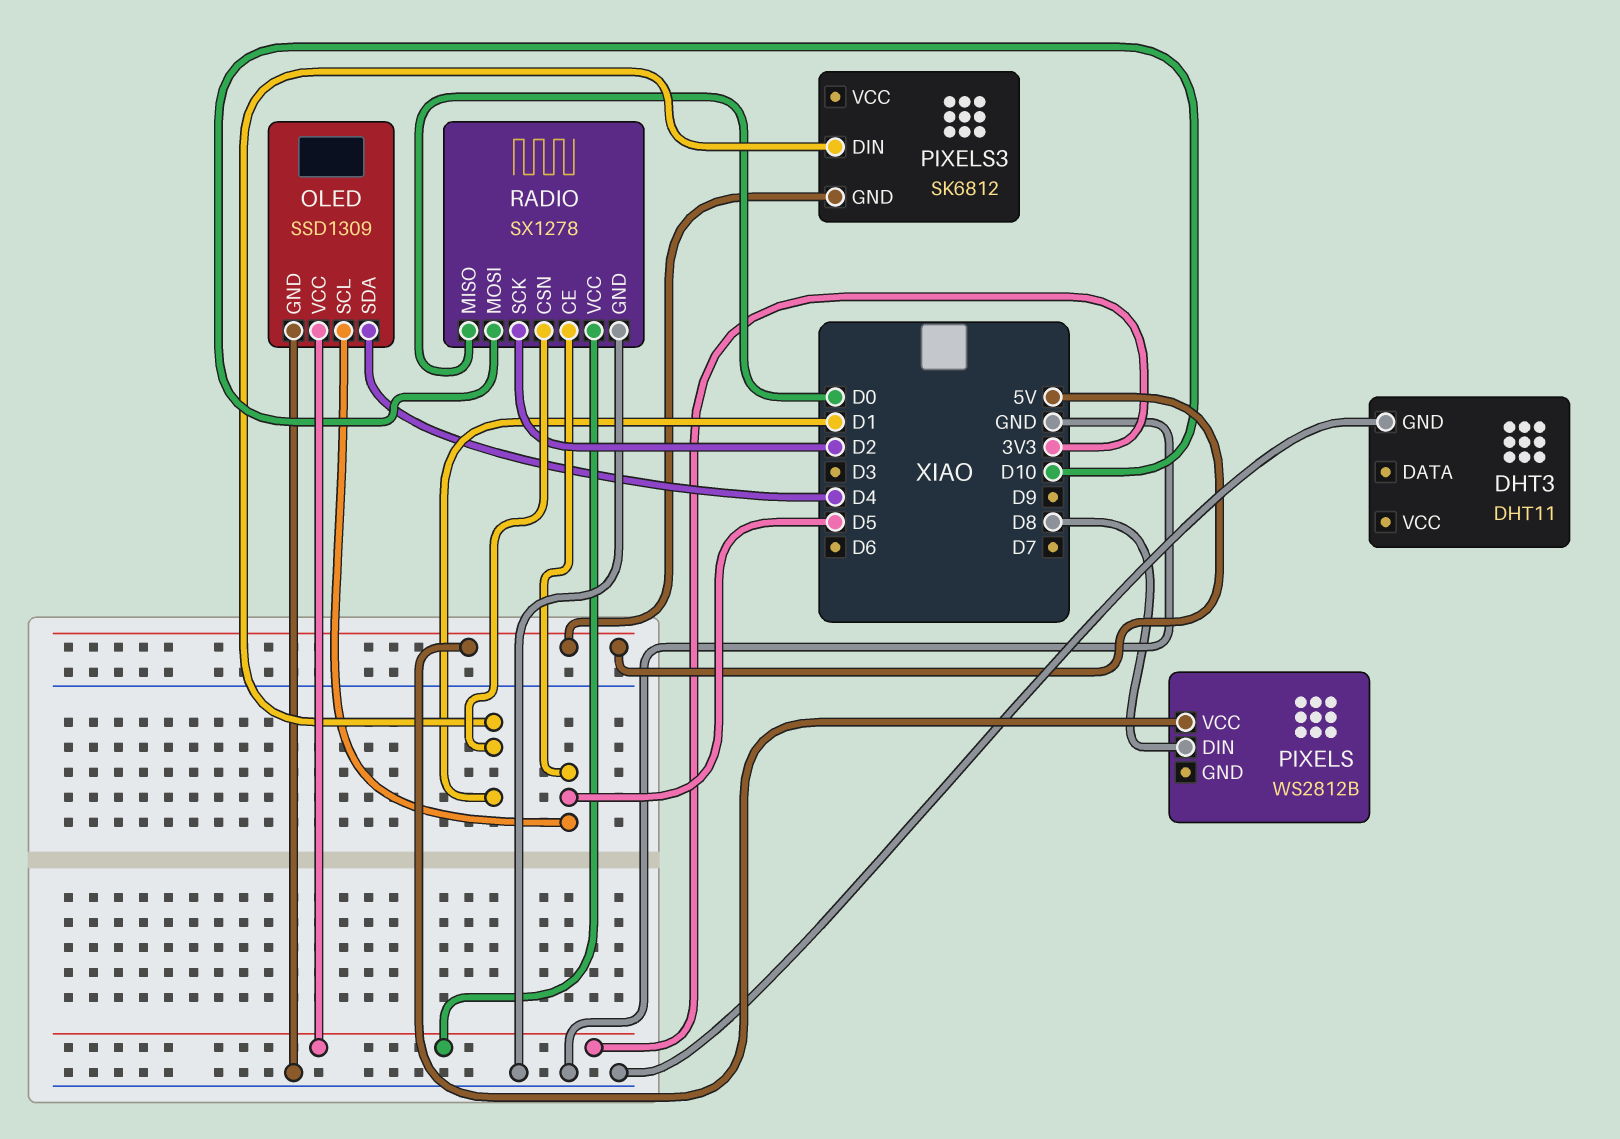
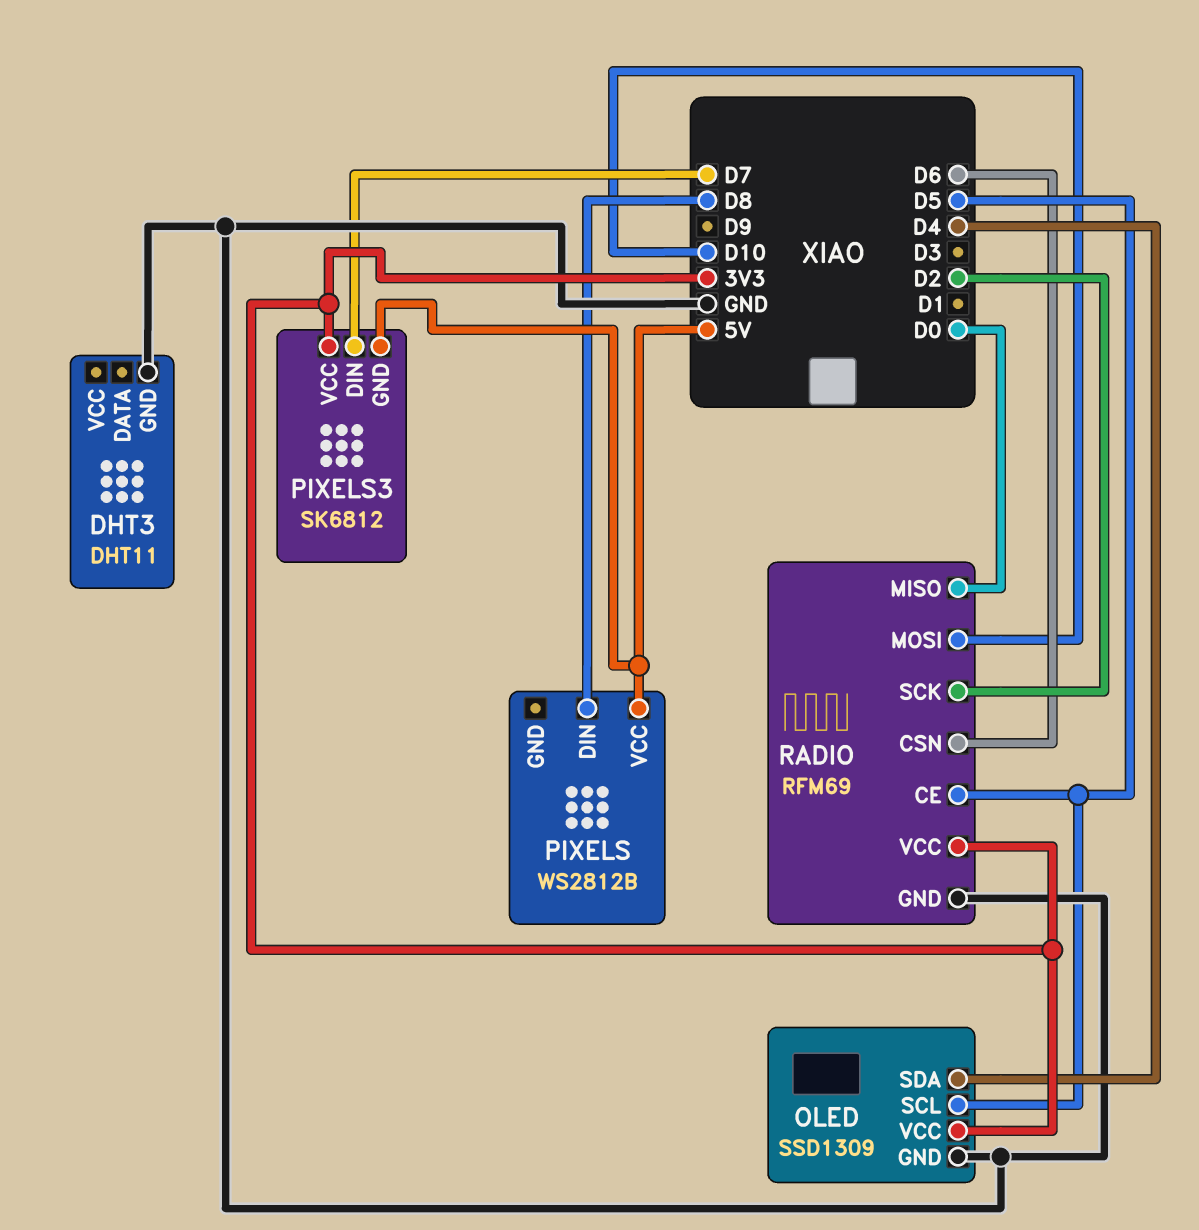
PIXELS3 pin DIN: D1 -> D7
PIXELS3 pin VCC: none -> 3V3
RADIO: SX1278 -> RFM69
RADIO pin CSN: D1 -> D6

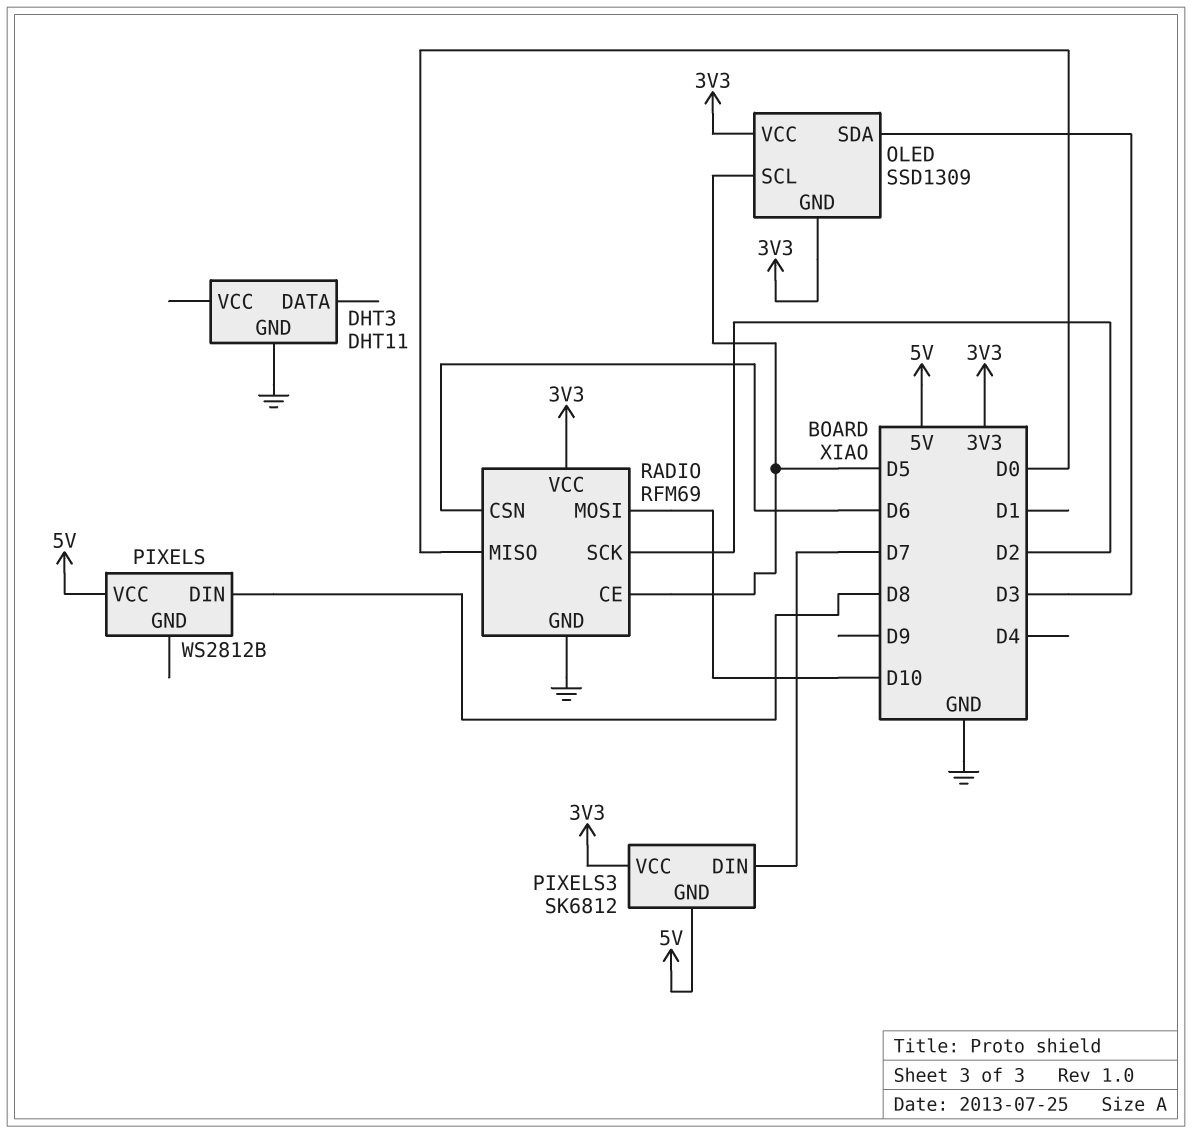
OLED pin GND: GND -> 3V3
OLED pin SDA: D4 -> D3

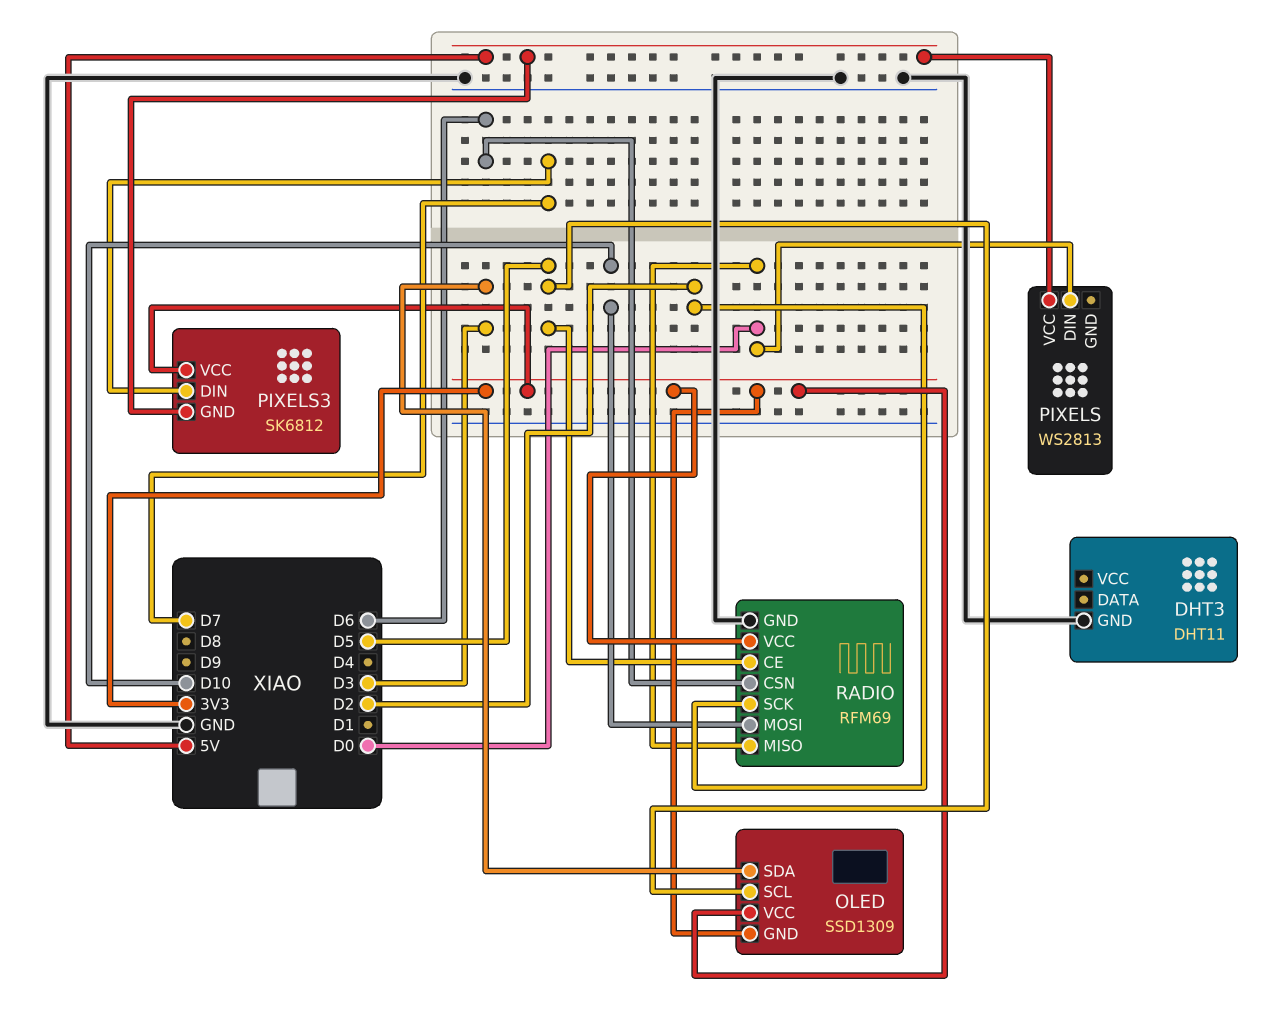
PIXELS: WS2812B -> WS2813
PIXELS pin DIN: D8 -> D0

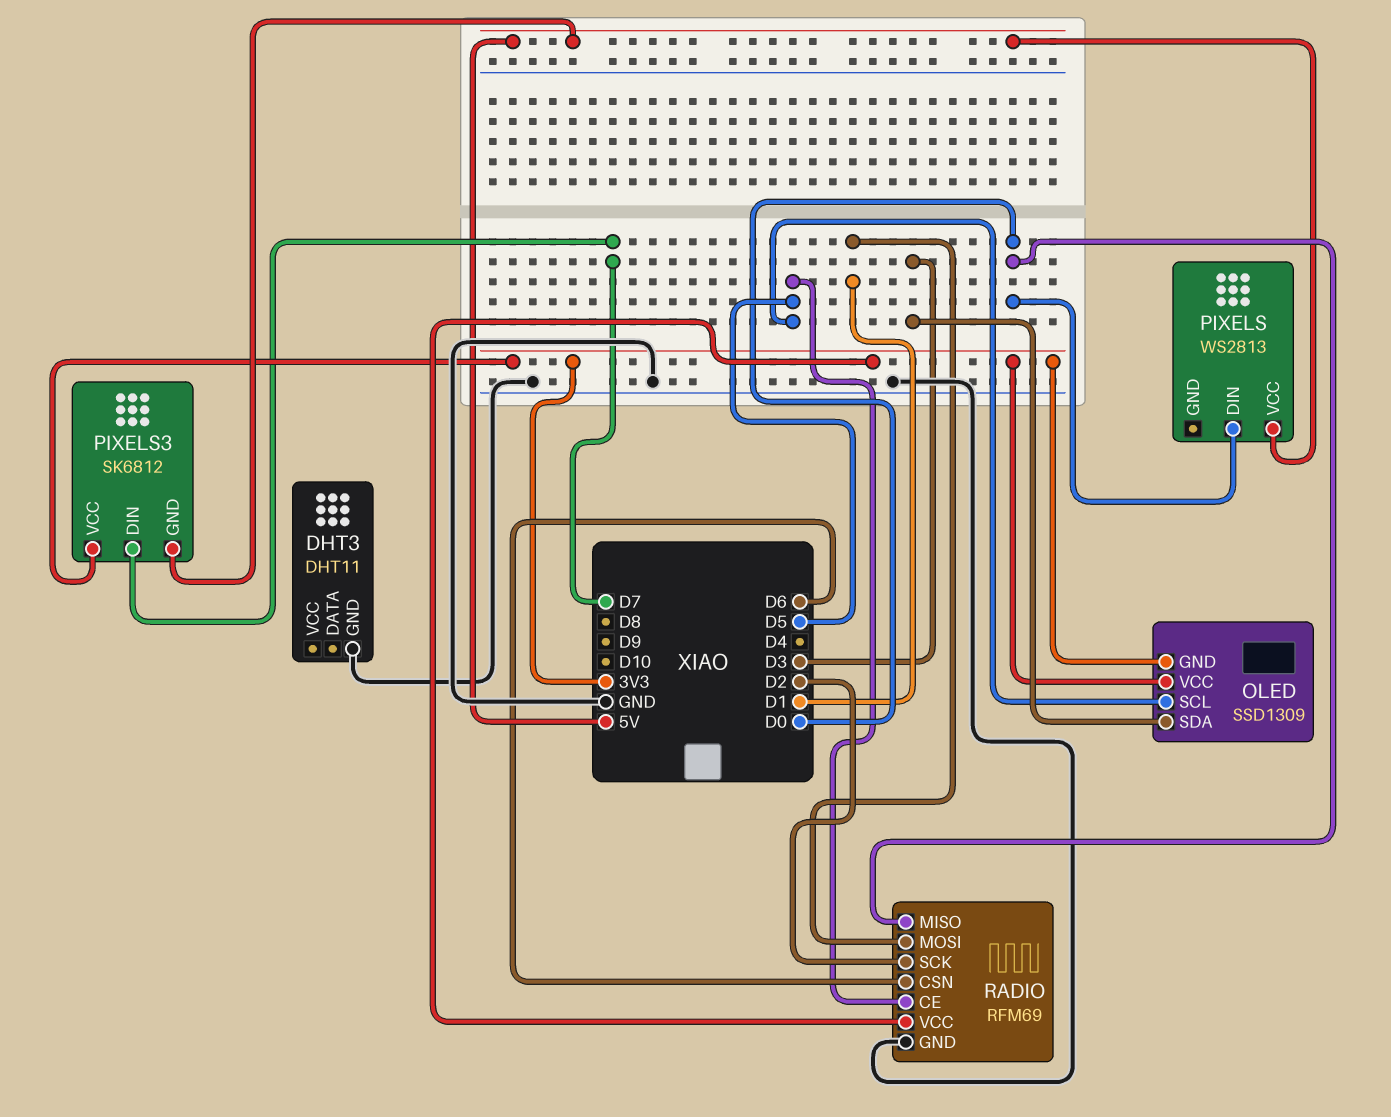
RADIO pin MOSI: D10 -> D1

